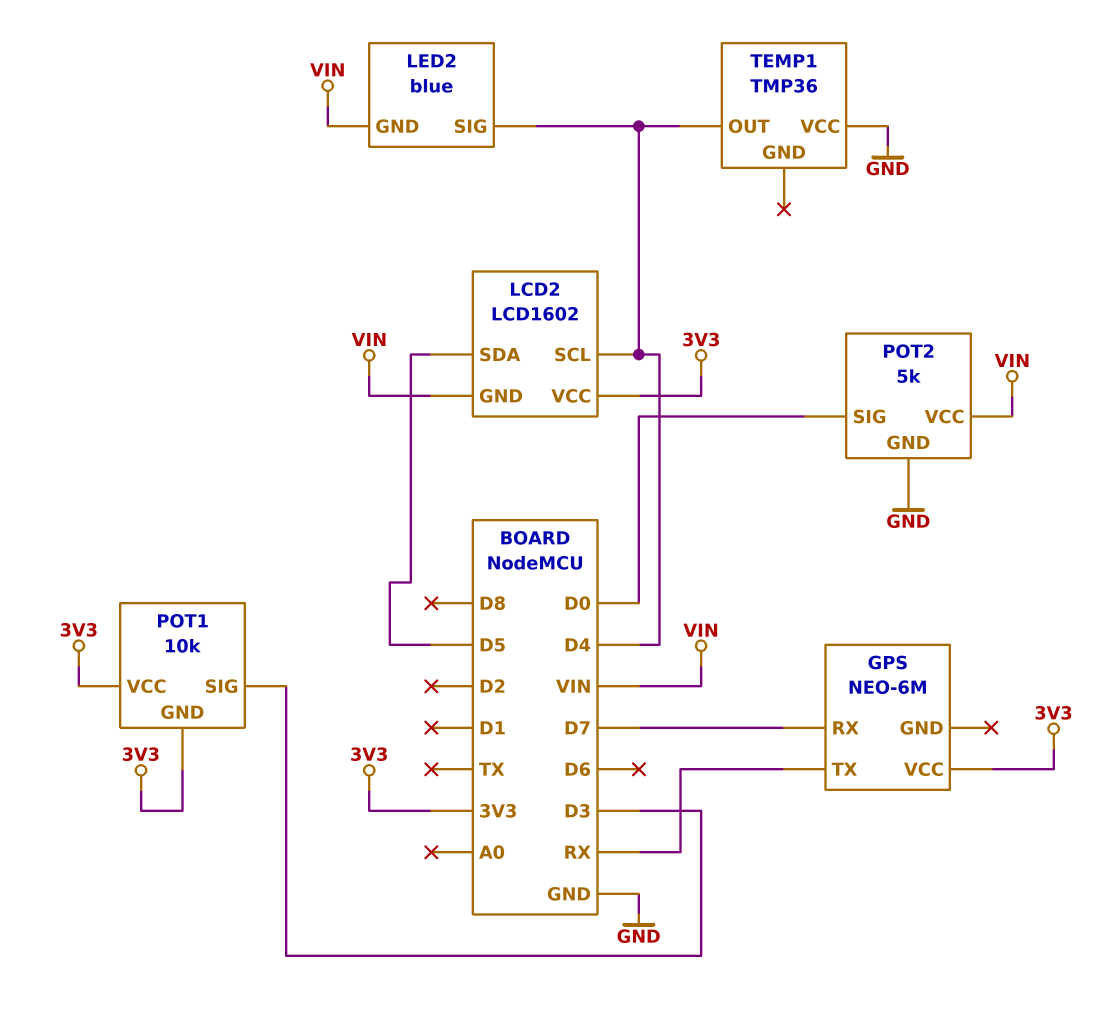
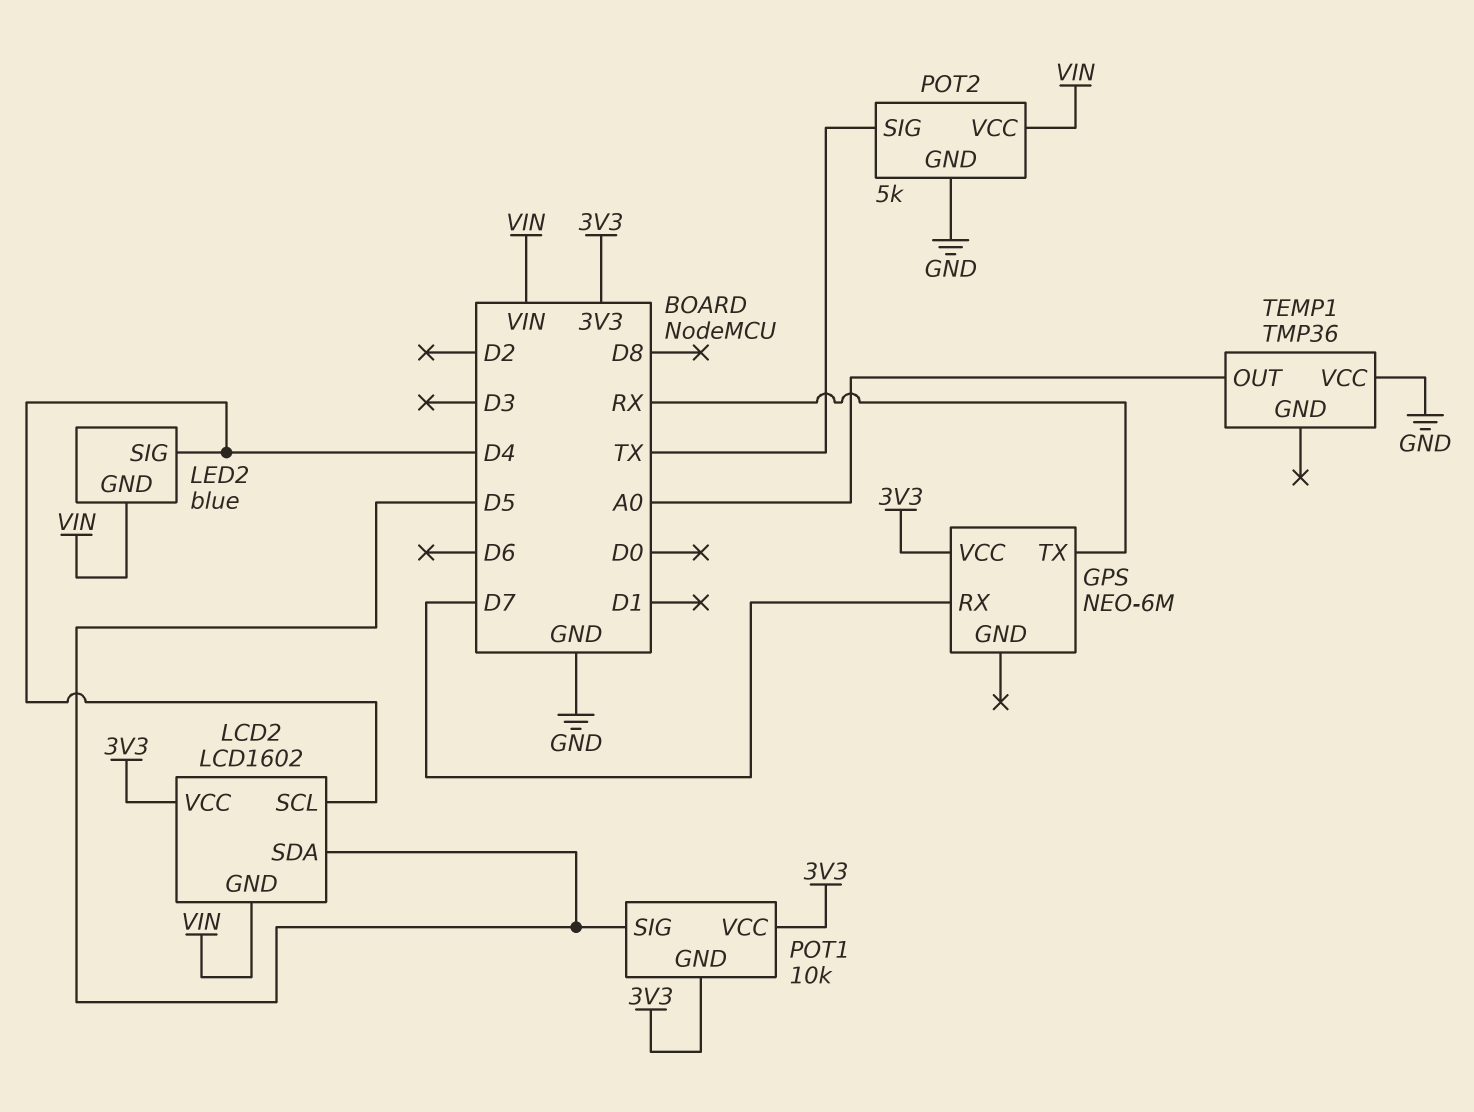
POT1 pin SIG: D3 -> D5
POT2 pin SIG: D0 -> TX
TEMP1 pin OUT: D4 -> A0

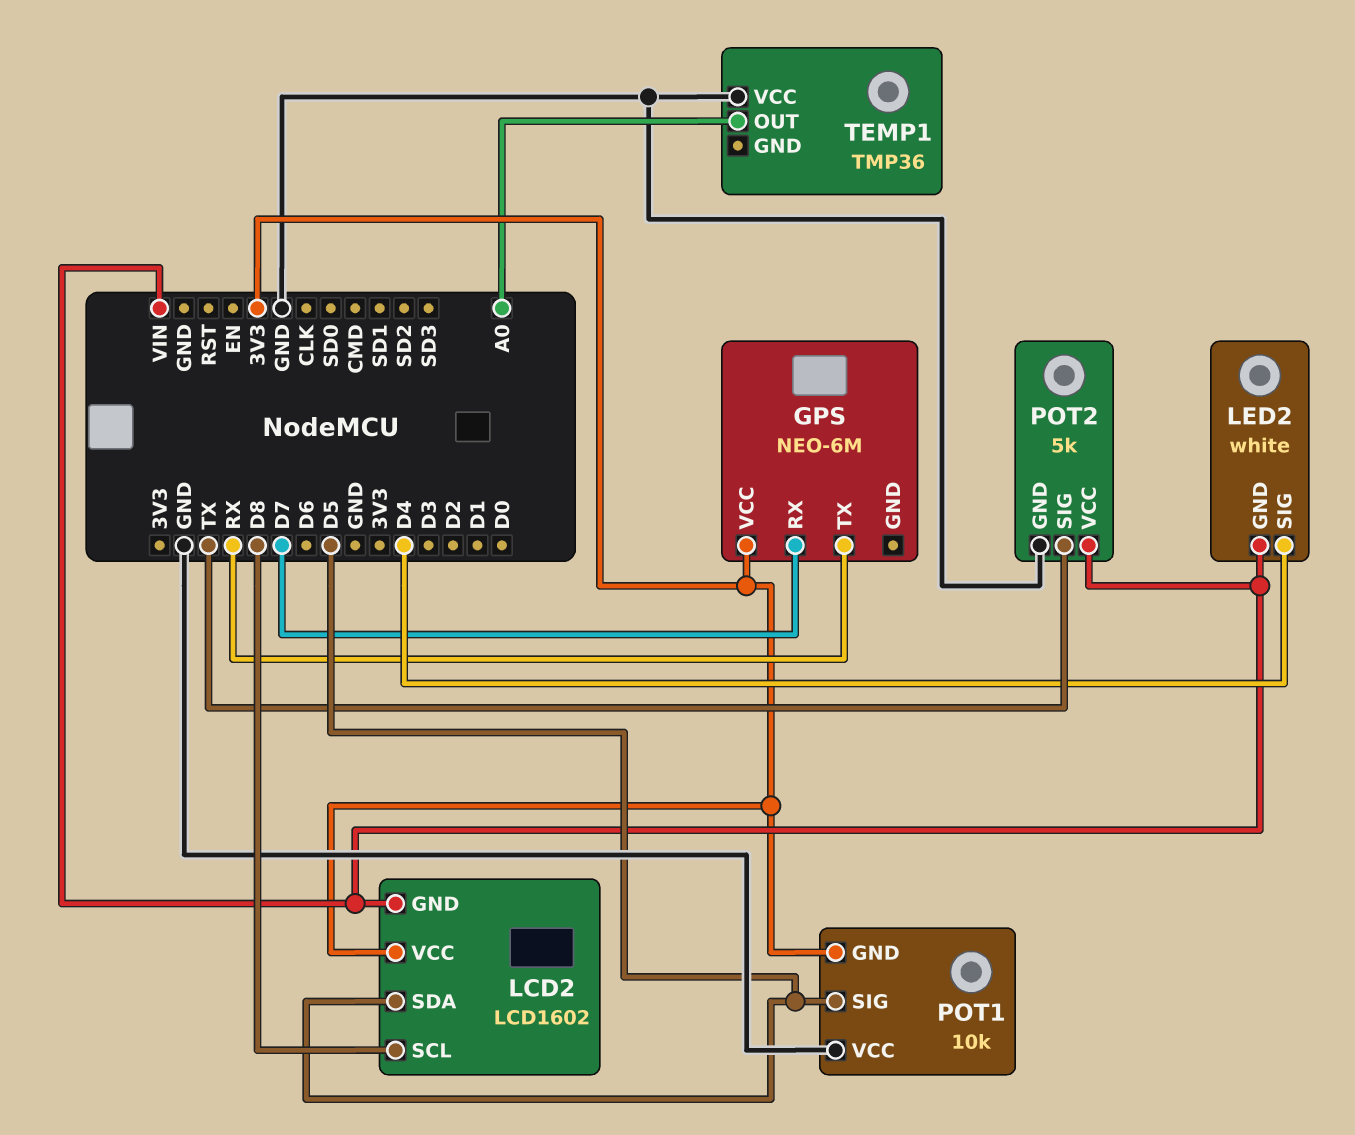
LCD2 pin SCL: D4 -> D8
LED2: blue -> white
POT1 pin VCC: 3V3 -> GND

